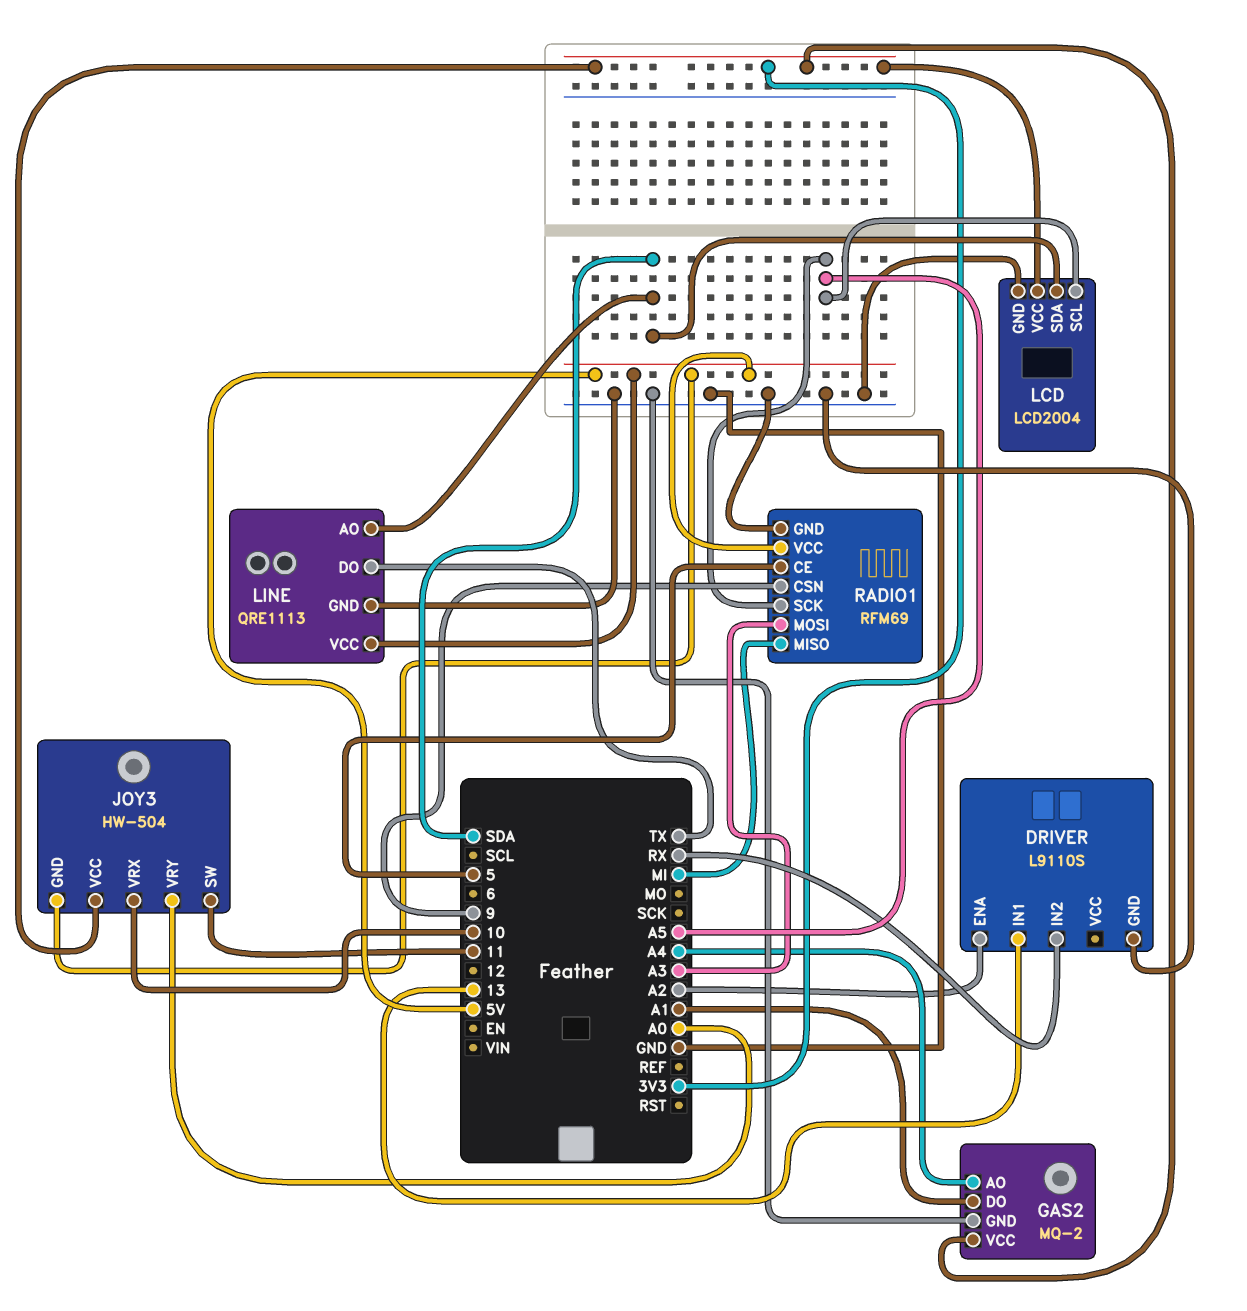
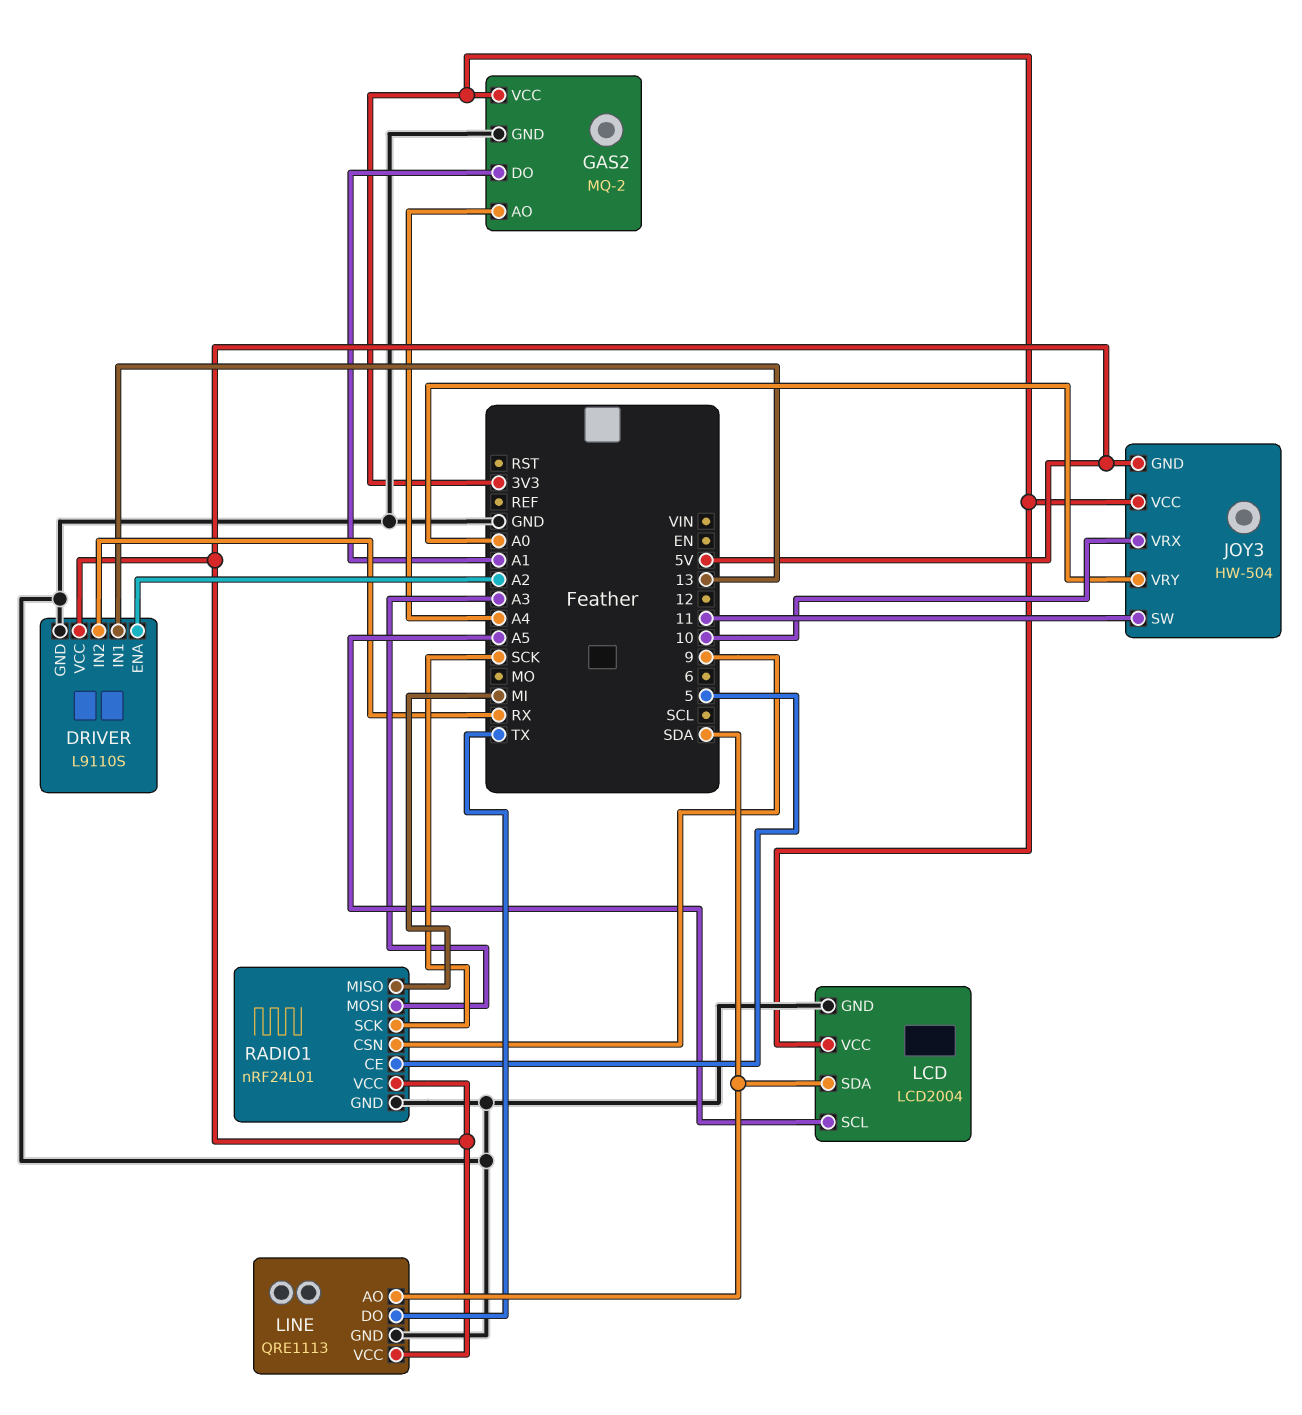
DRIVER pin VCC: none -> 5V
RADIO1: RFM69 -> nRF24L01
RADIO1 pin SCK: A5 -> SCK

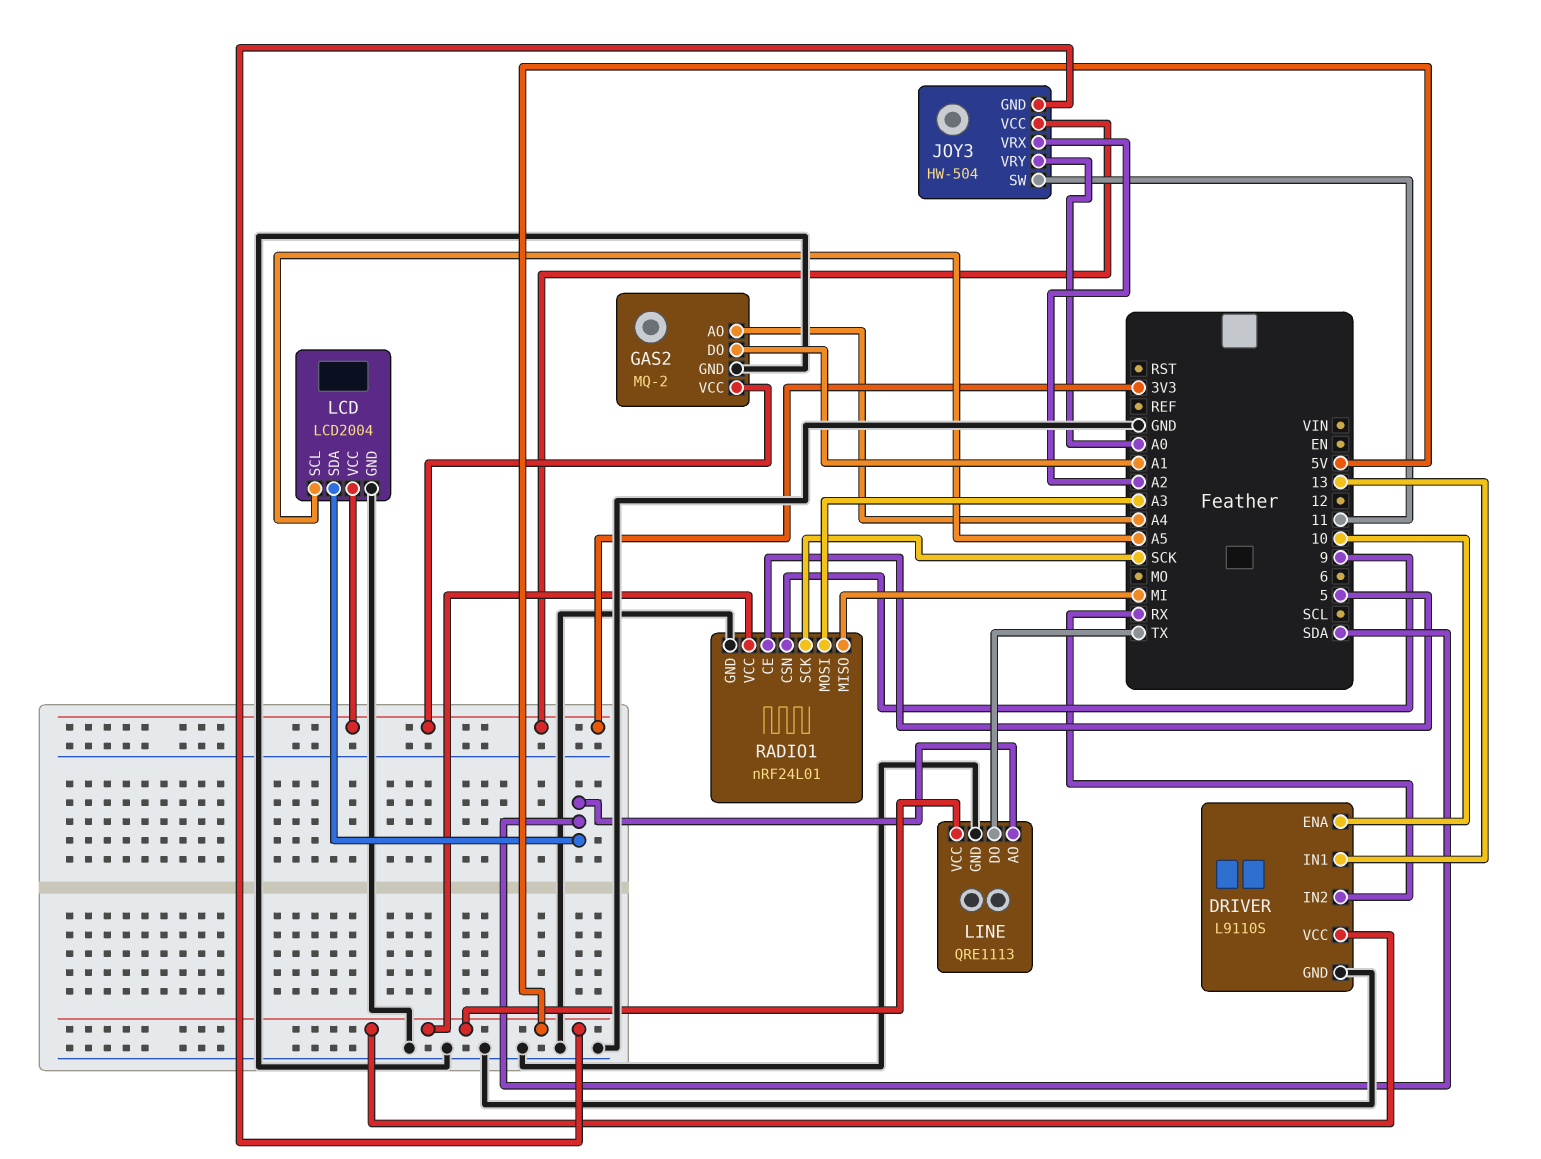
DRIVER pin ENA: A2 -> 10
JOY3 pin VRX: 10 -> A2

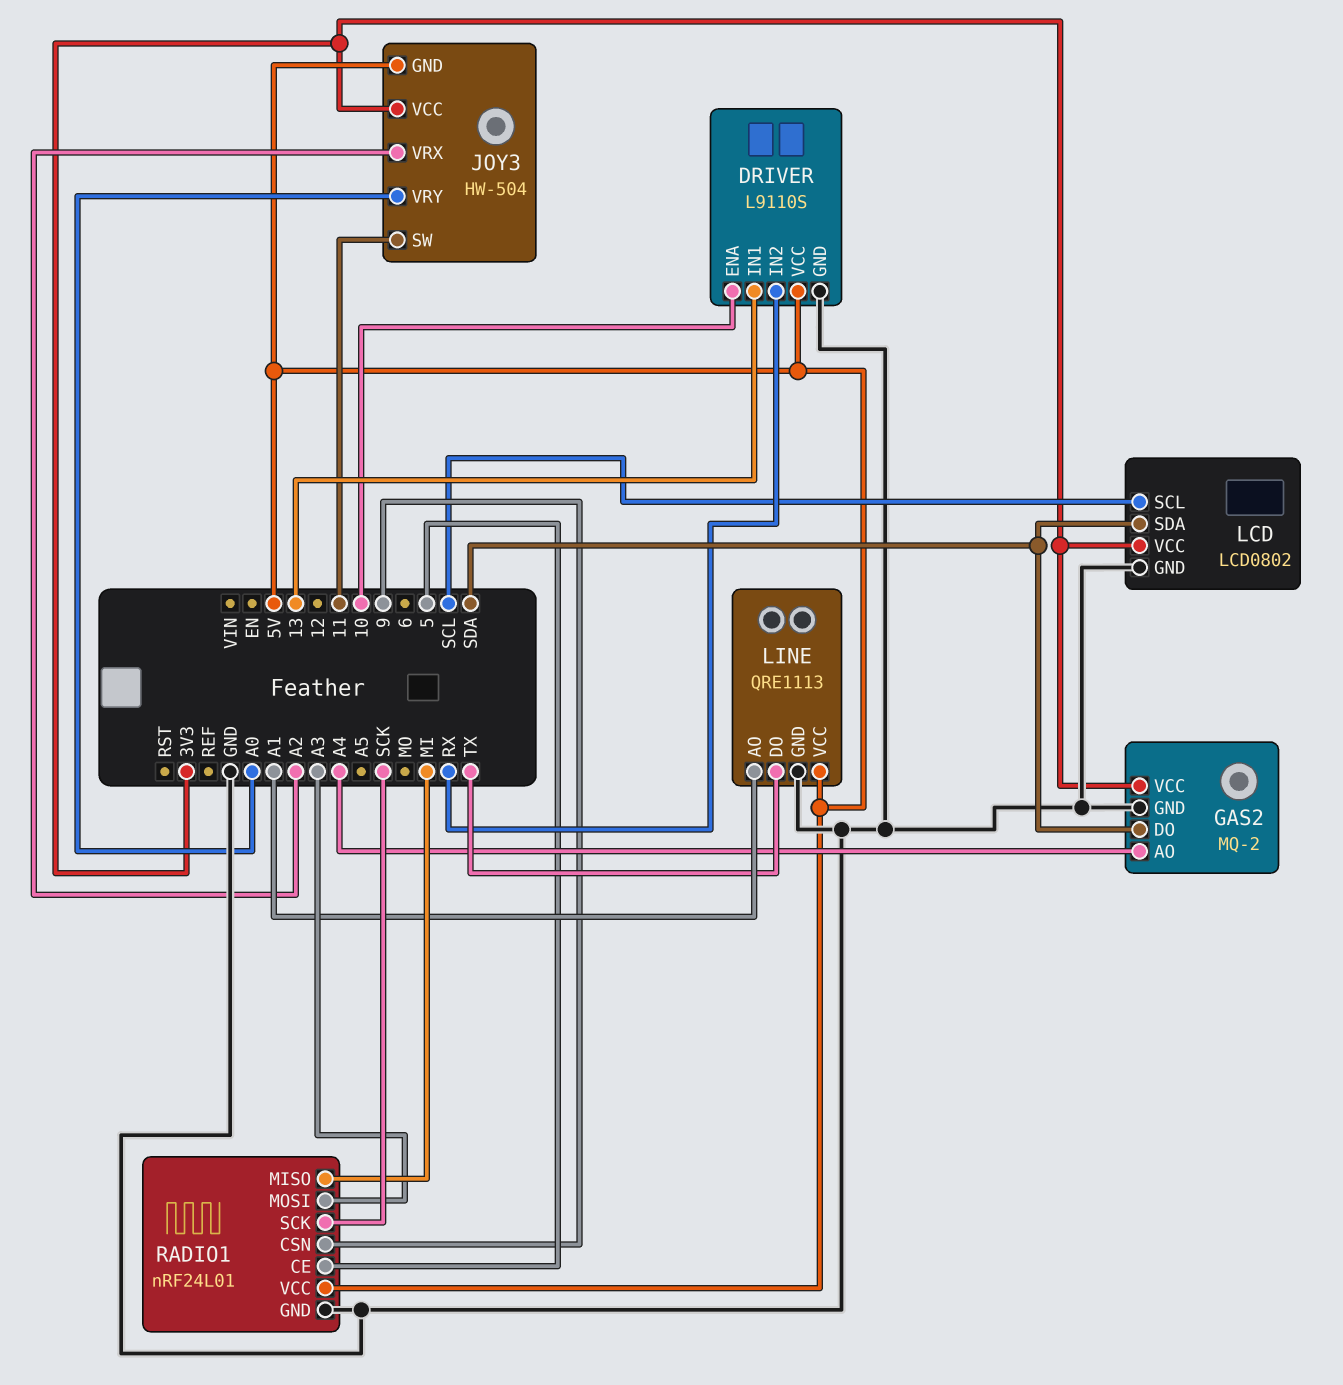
GAS2 pin DO: A1 -> SDA
LCD: LCD2004 -> LCD0802
LCD pin SCL: A5 -> SCL
LINE pin AO: SDA -> A1

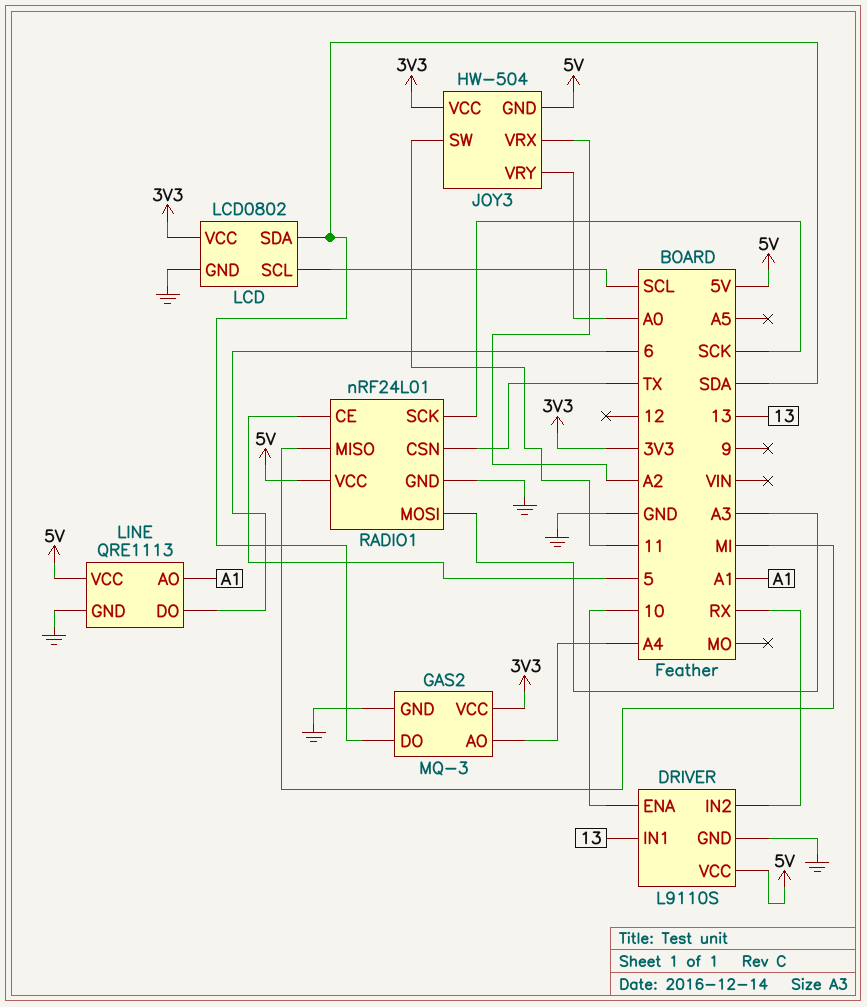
GAS2: MQ-2 -> MQ-3
LINE pin DO: TX -> 6
RADIO1 pin CSN: 9 -> TX

